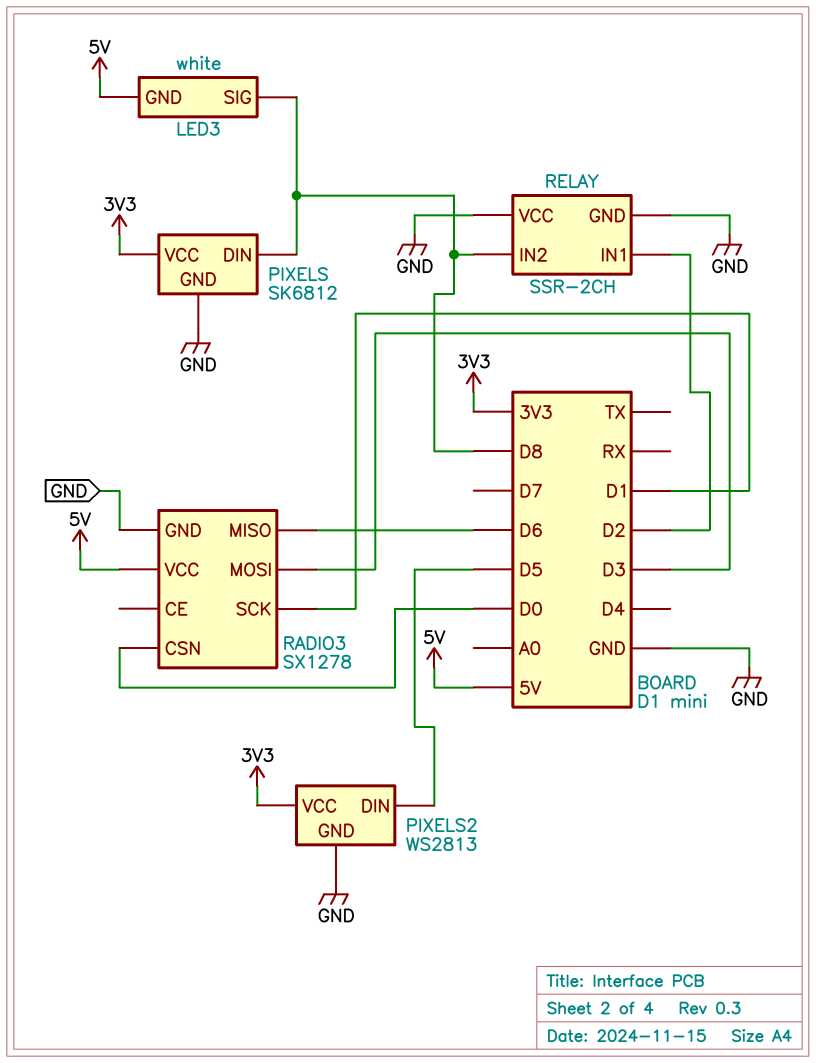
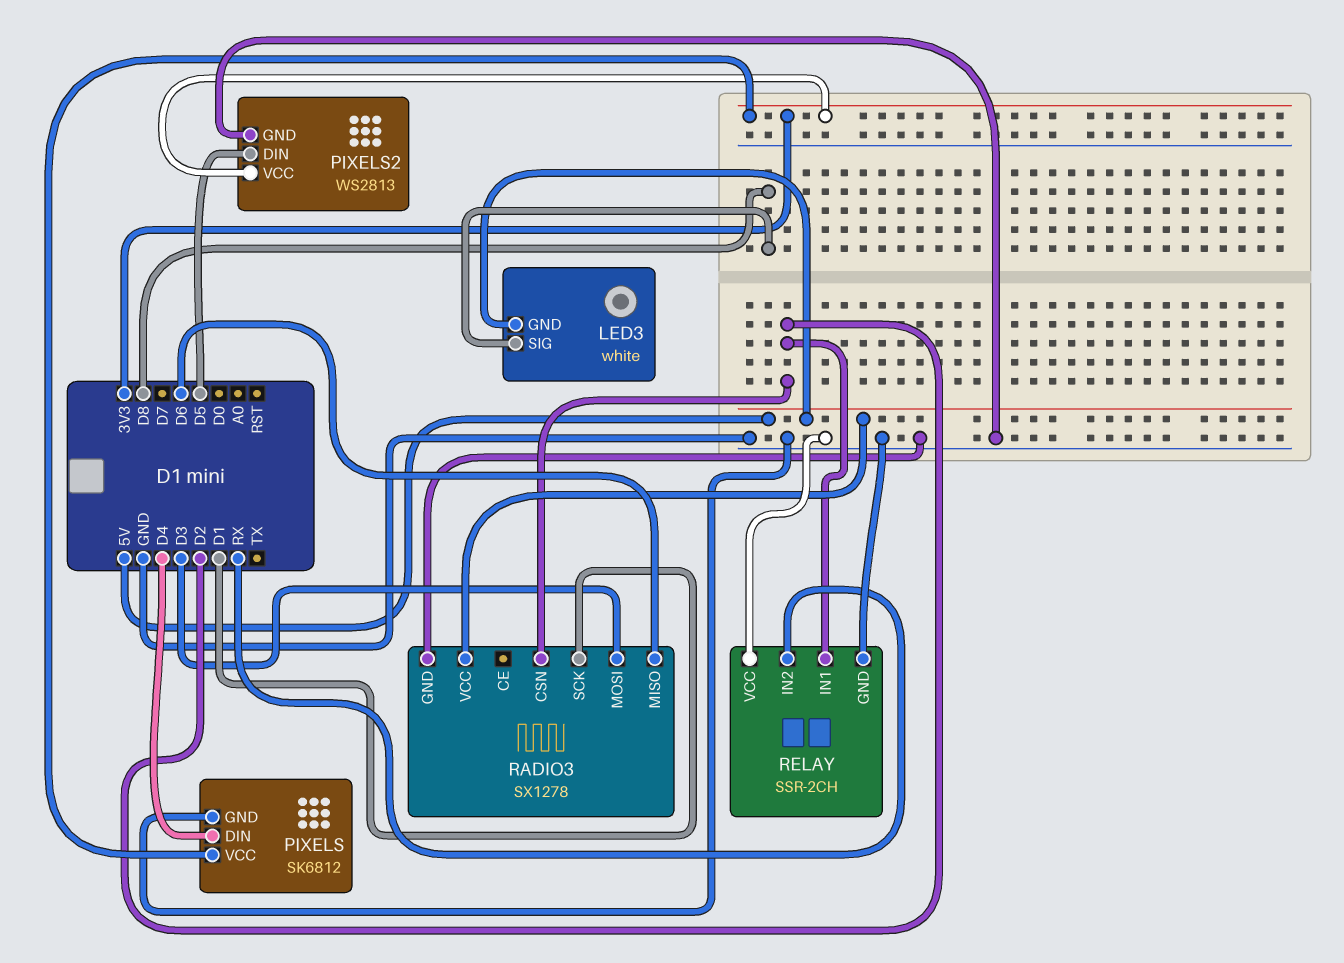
PIXELS pin DIN: D8 -> D4
RADIO3 pin CSN: D0 -> D2
RELAY pin IN2: D8 -> RX

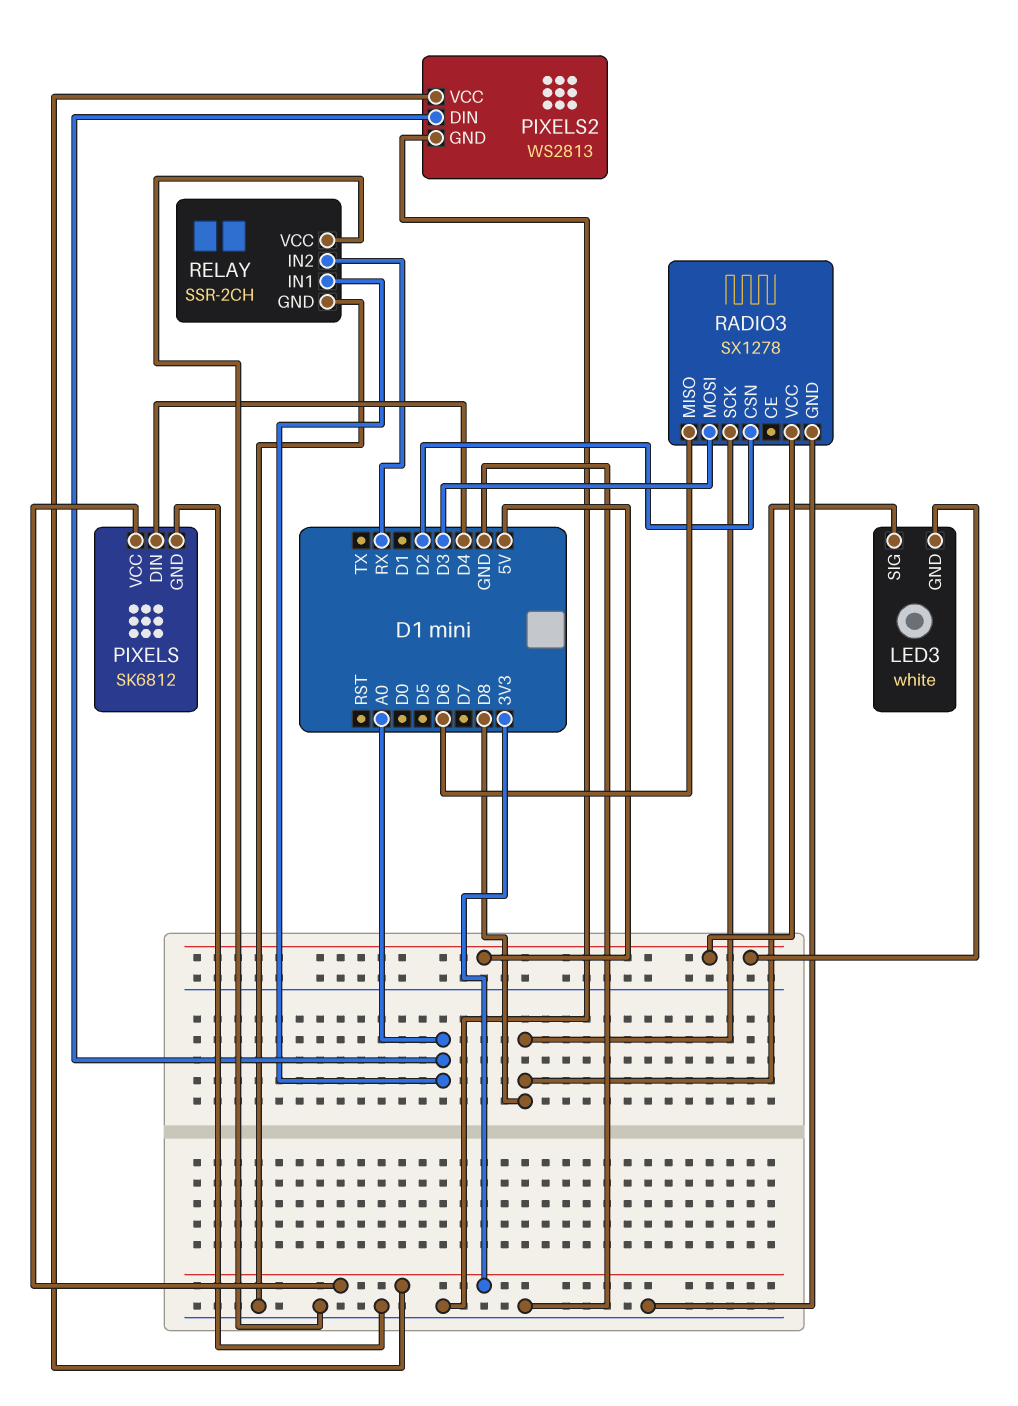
PIXELS2 pin DIN: D5 -> A0
RADIO3 pin SCK: D1 -> D8
RELAY pin IN1: D2 -> A0

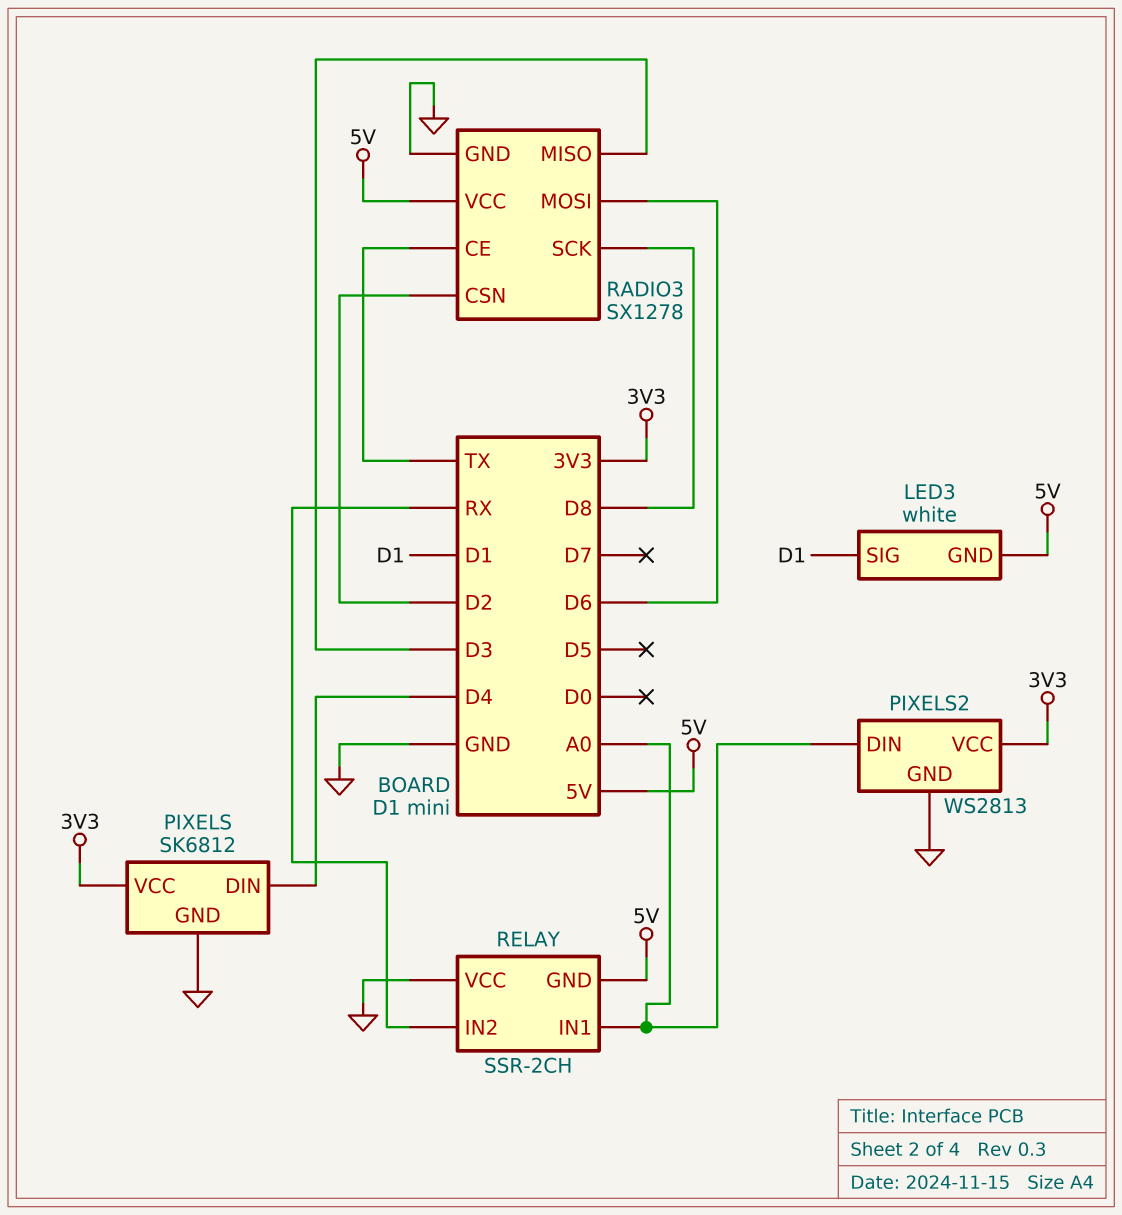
LED3 pin SIG: D8 -> D1
RADIO3 pin CE: none -> TX
RADIO3 pin MISO: D6 -> D3
RADIO3 pin MOSI: D3 -> D6
RELAY pin GND: GND -> 5V

